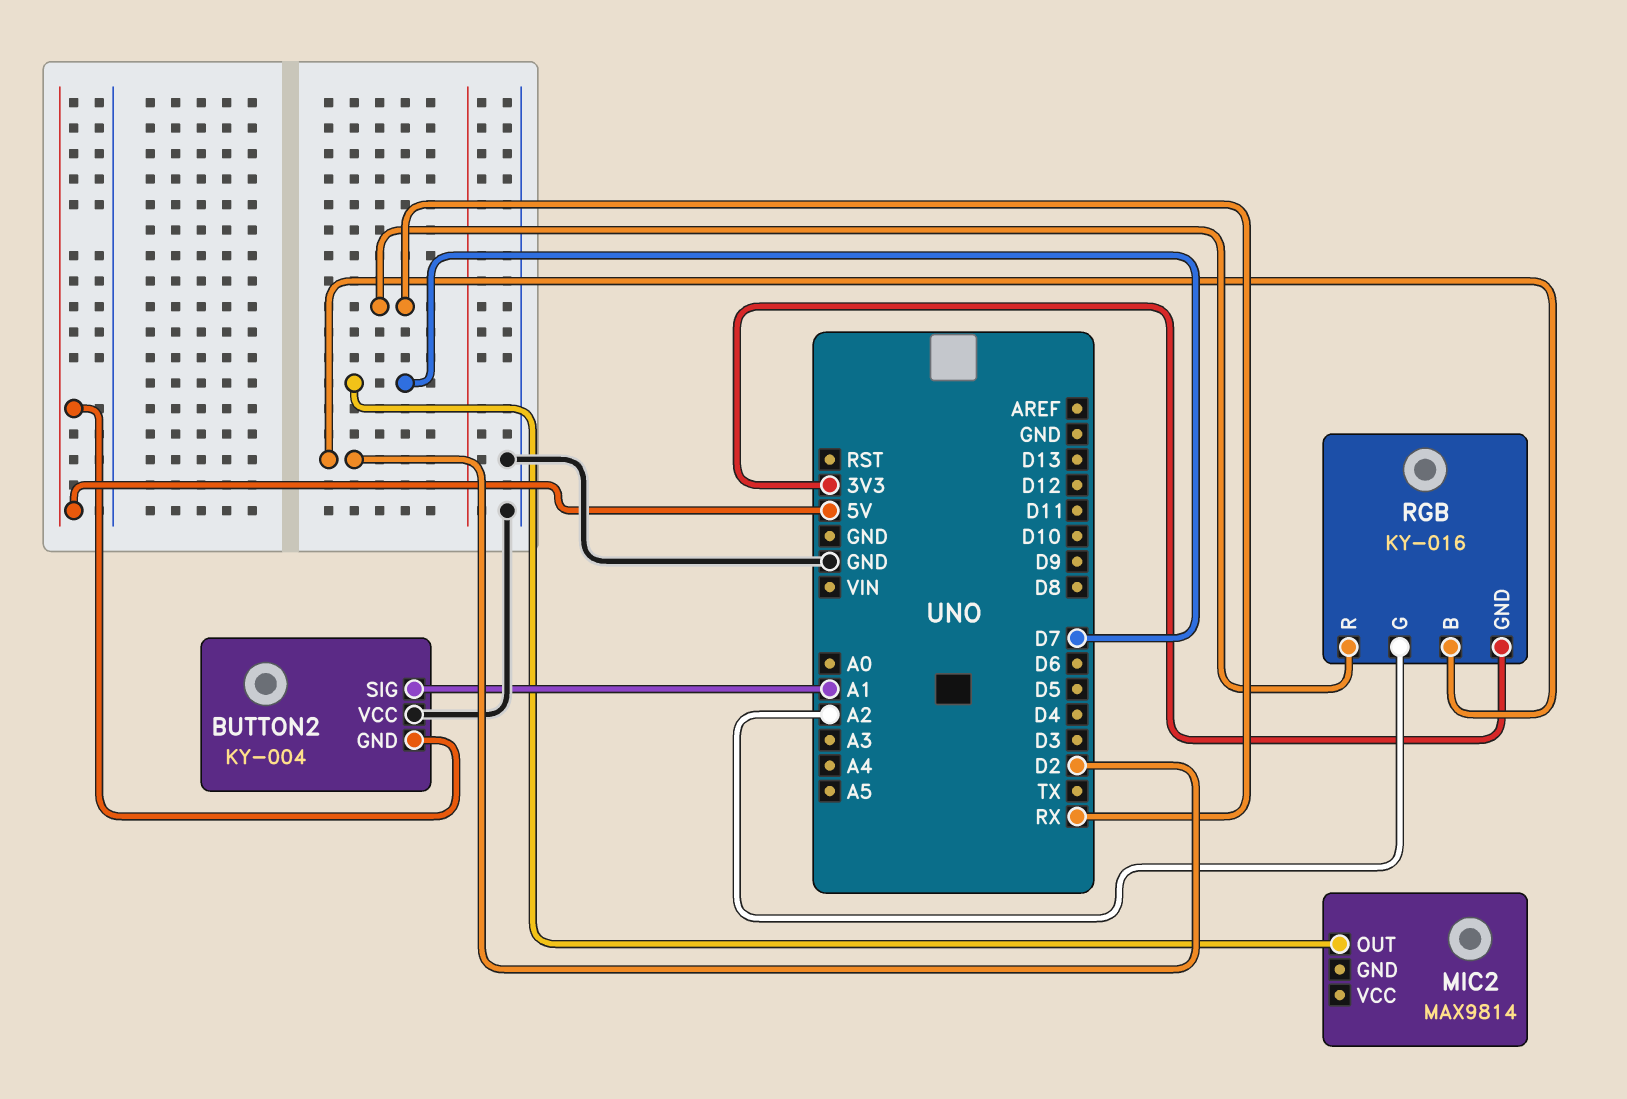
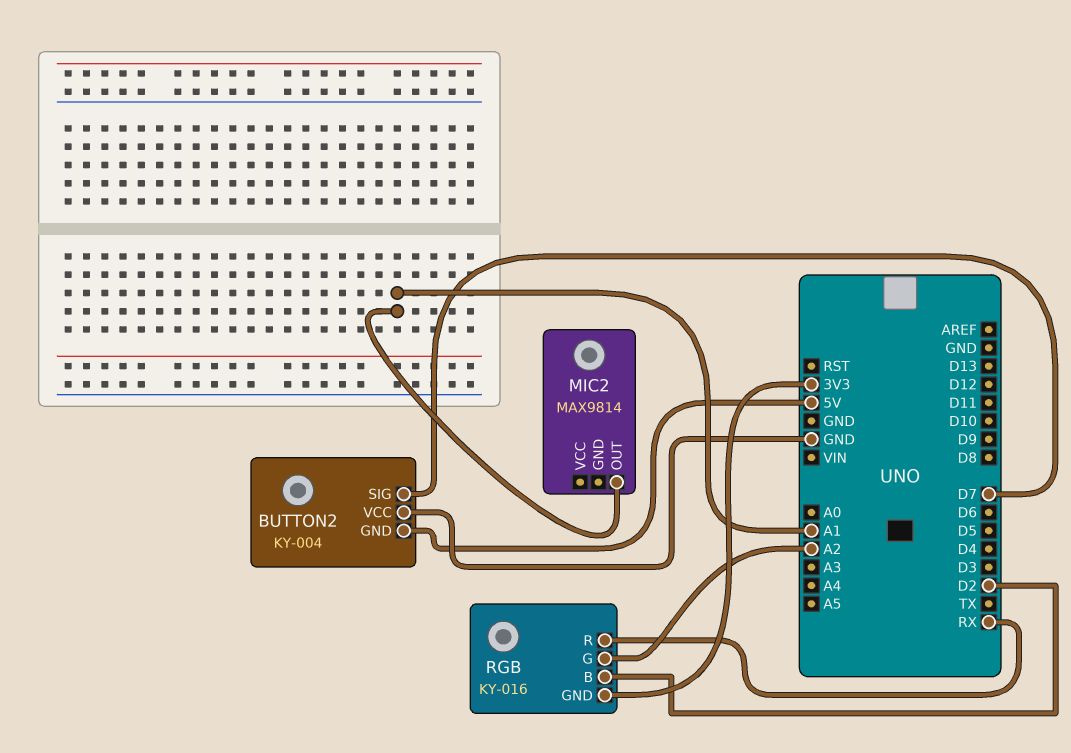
BUTTON2 pin SIG: A1 -> D7
MIC2 pin OUT: D7 -> A1

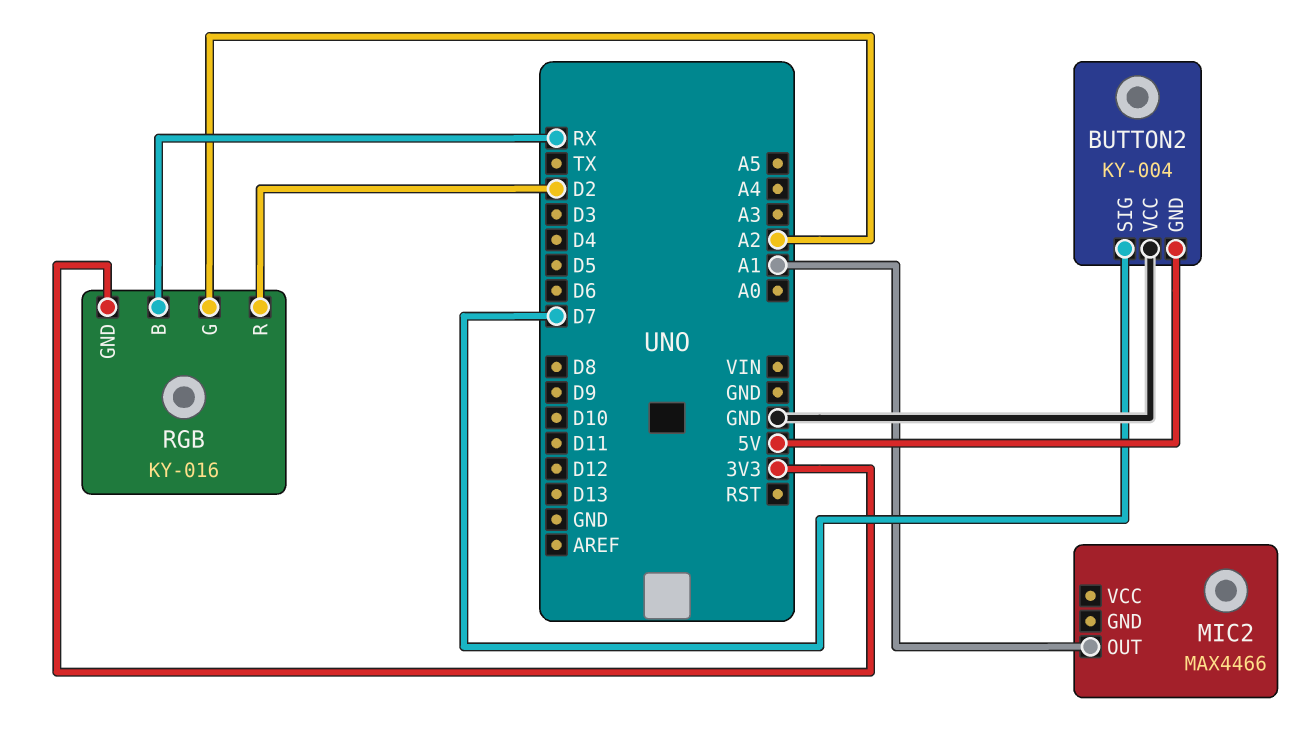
MIC2: MAX9814 -> MAX4466
RGB pin B: D2 -> RX
RGB pin R: RX -> D2

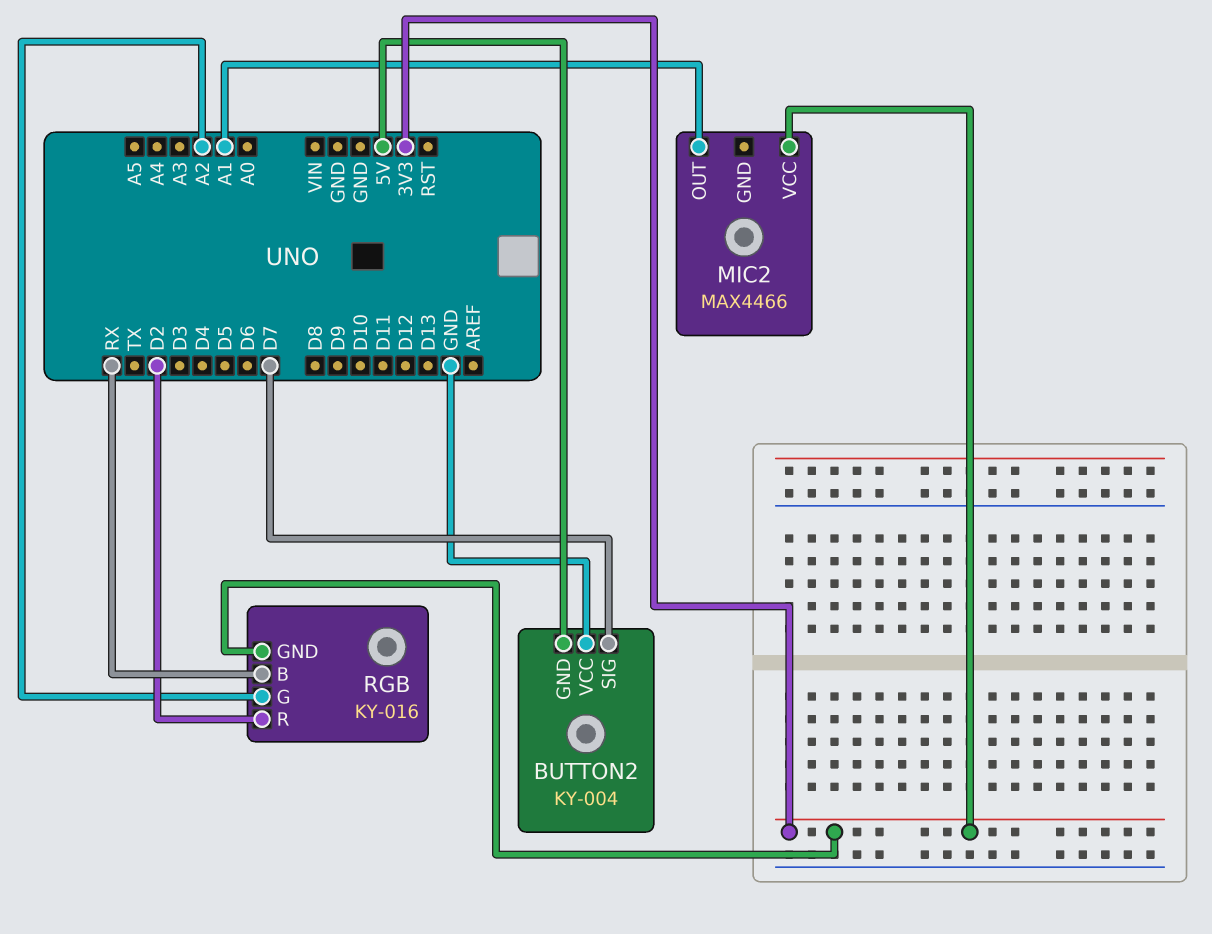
MIC2 pin VCC: none -> 3V3

